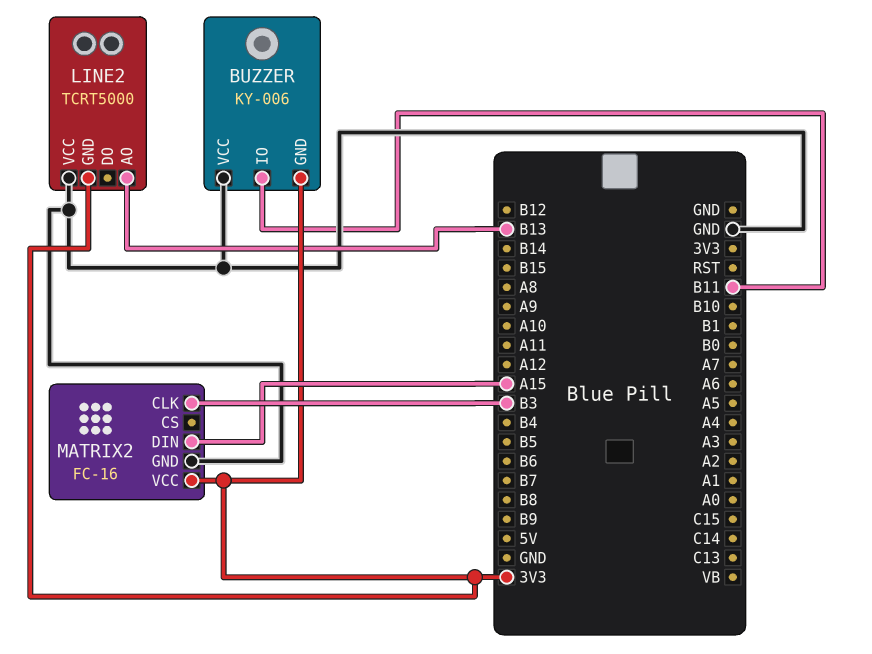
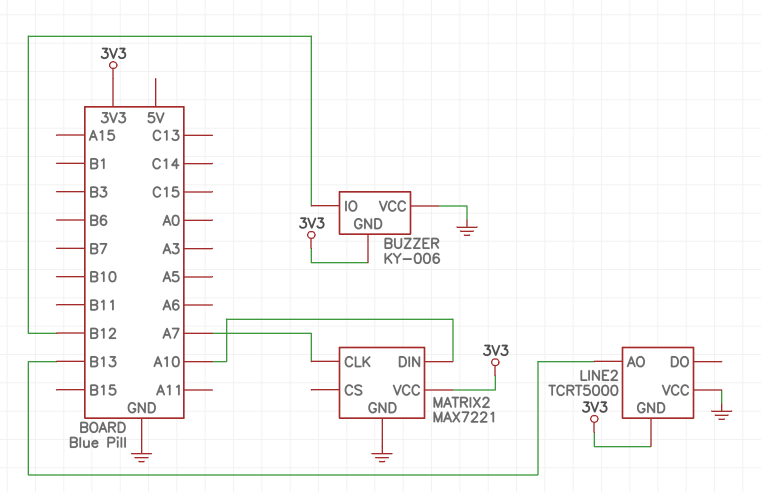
BUZZER pin IO: B11 -> B12
MATRIX2: FC-16 -> MAX7221
MATRIX2 pin CLK: B3 -> A7
MATRIX2 pin DIN: A15 -> A10

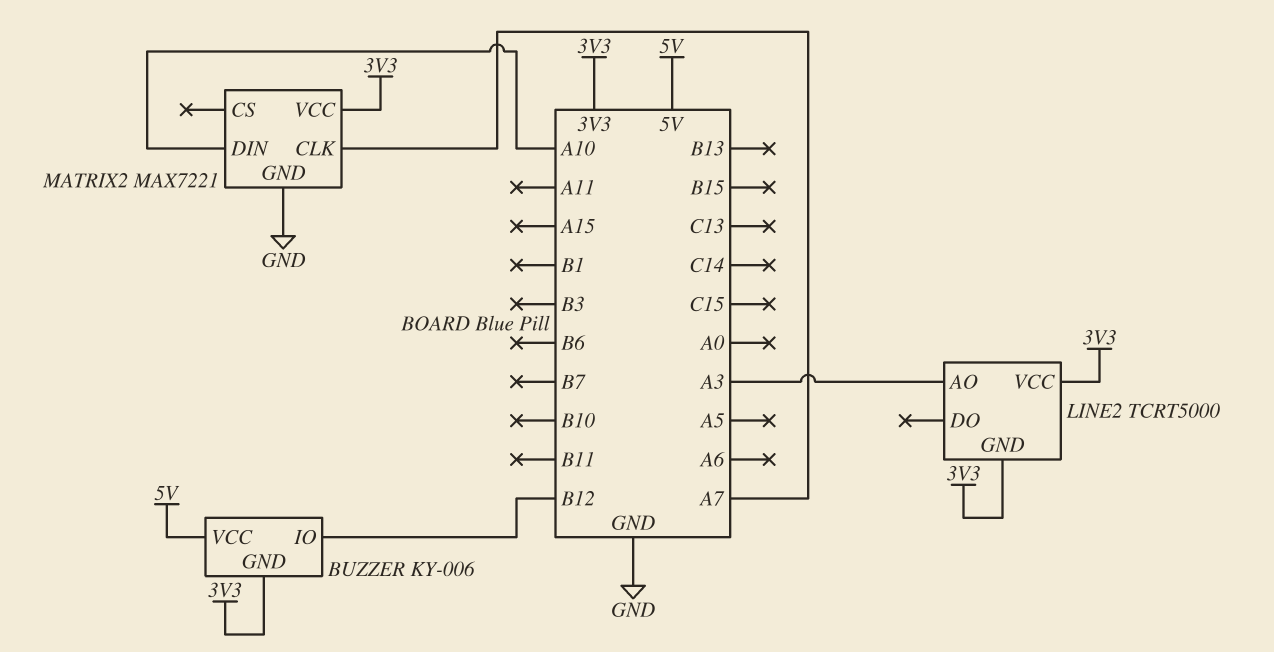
BUZZER pin VCC: GND -> 5V
LINE2 pin AO: B13 -> A3
LINE2 pin VCC: GND -> 3V3

